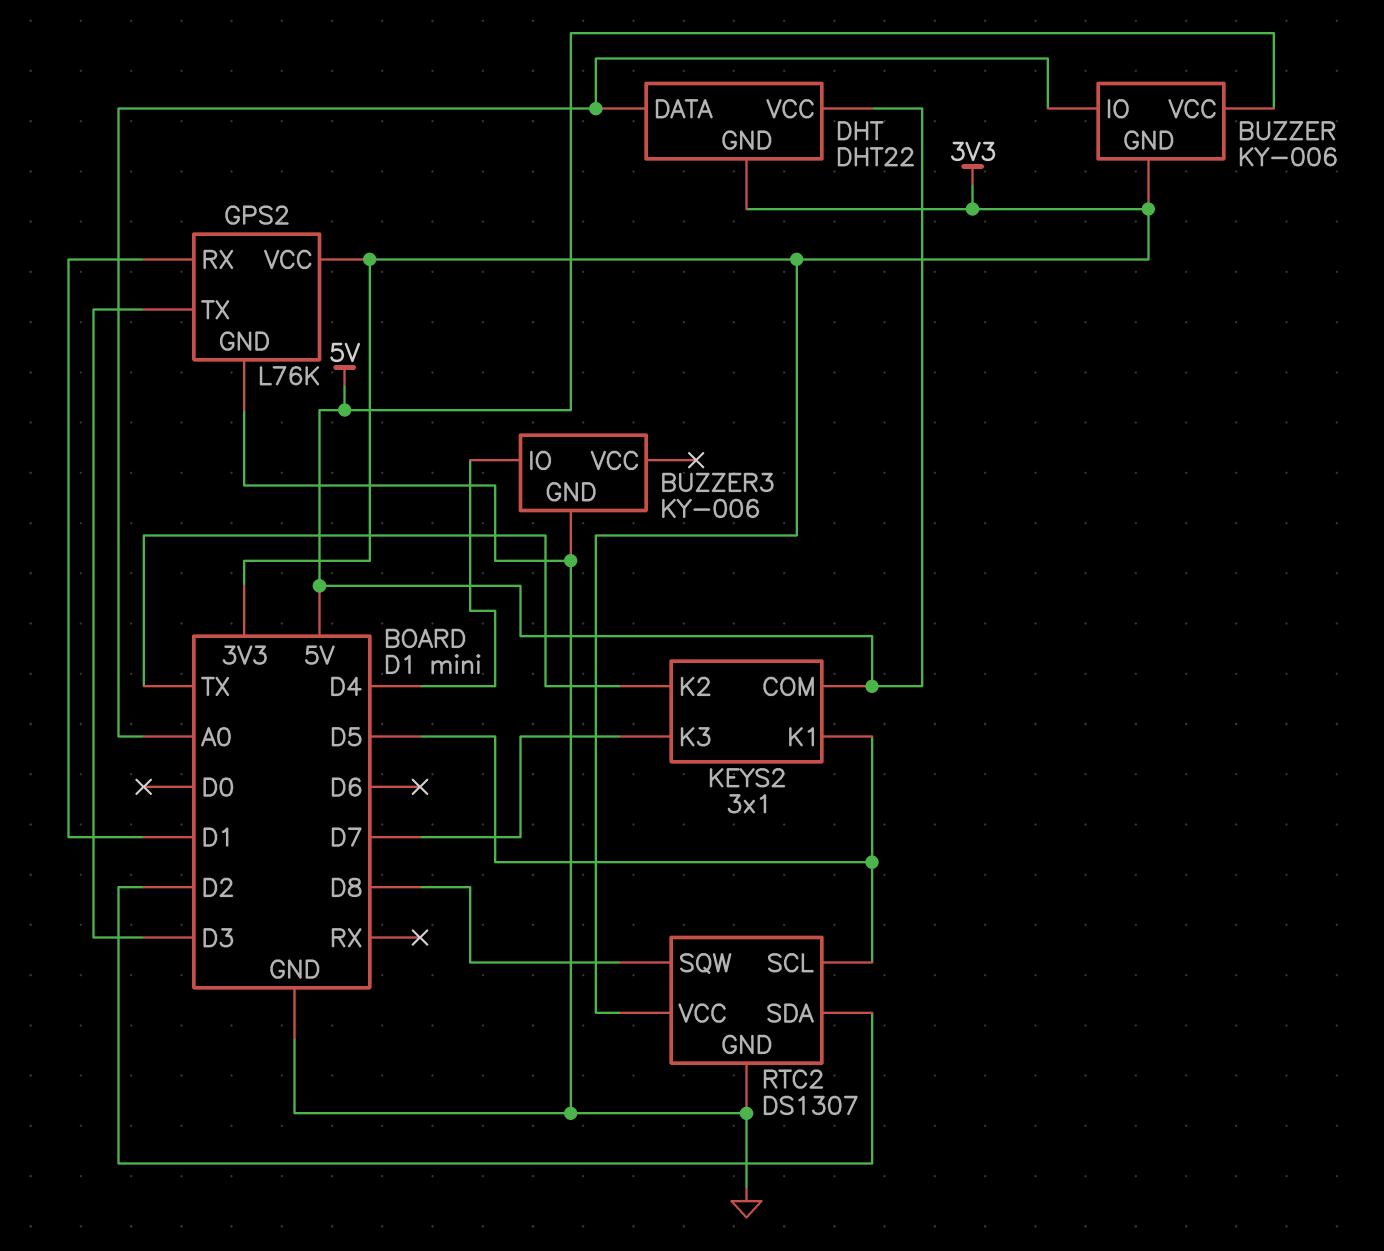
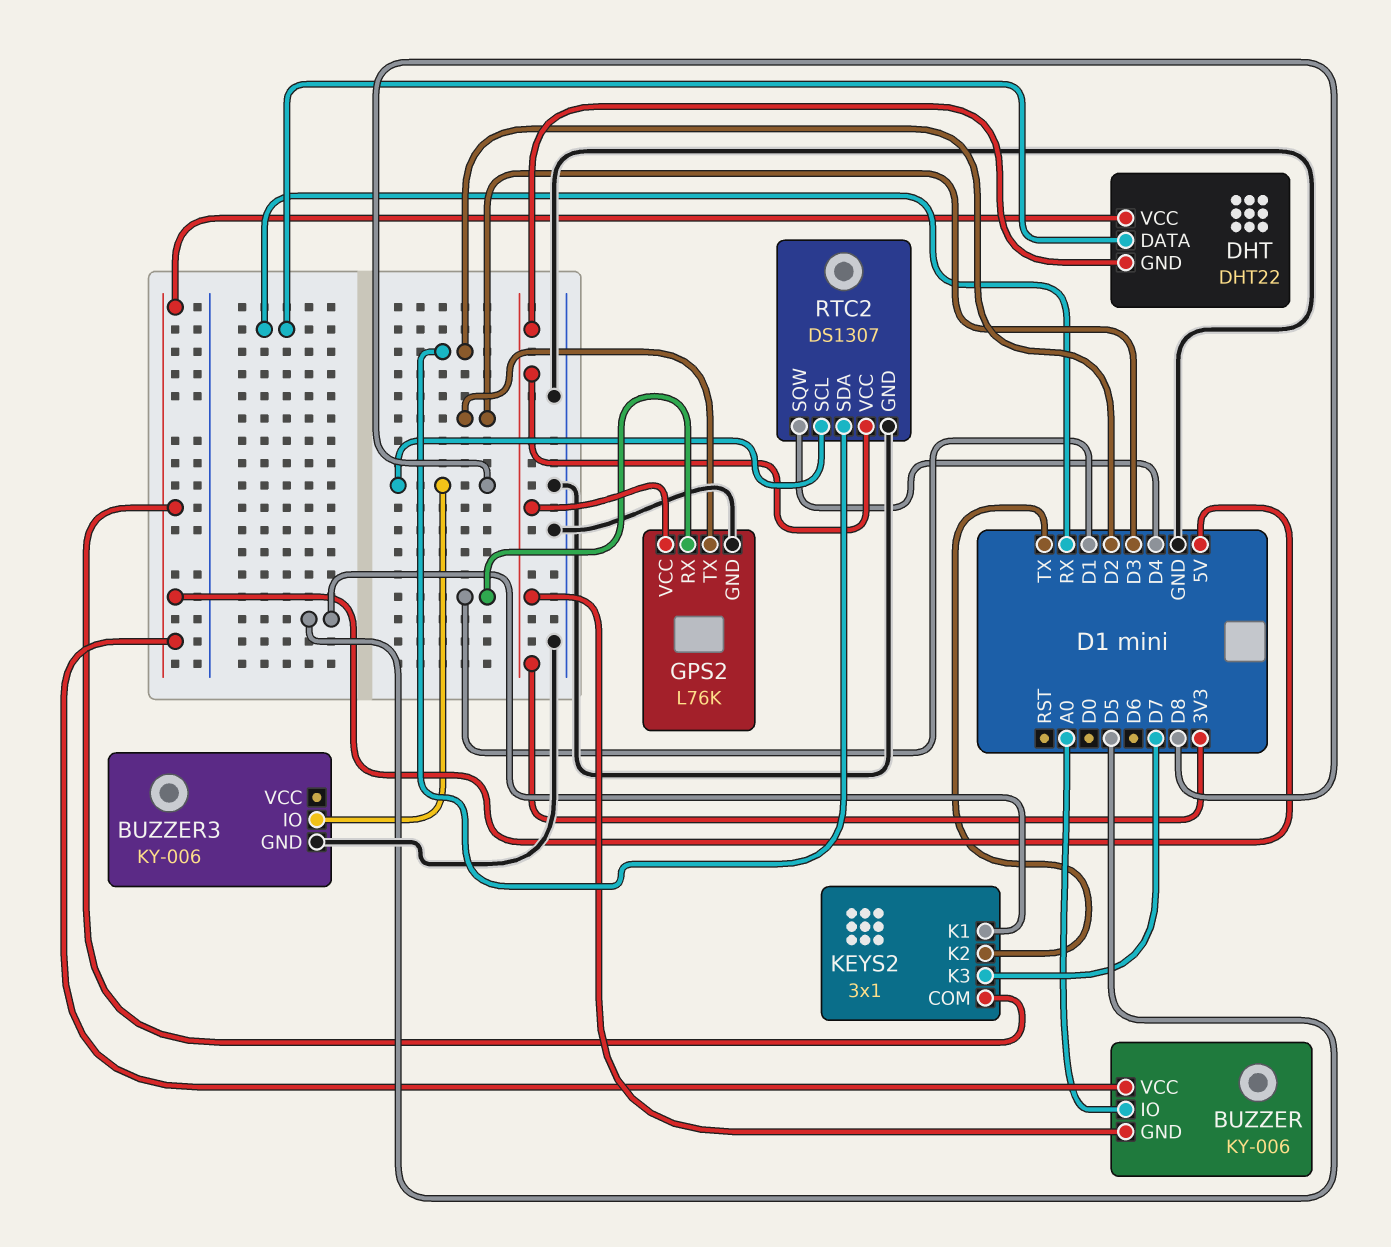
BUZZER3 pin IO: D4 -> D8
DHT pin DATA: A0 -> RX
RTC2 pin SCL: D5 -> D8
RTC2 pin SQW: D8 -> D4

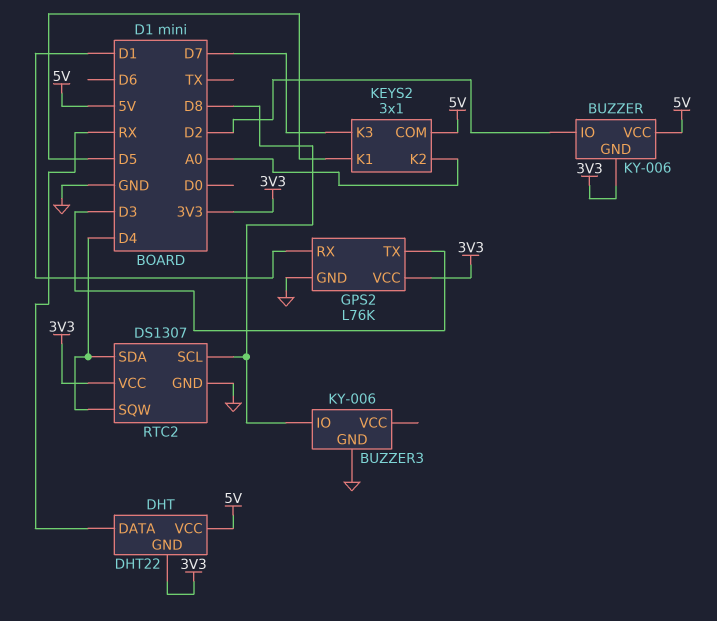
BUZZER pin IO: A0 -> D2
KEYS2 pin K2: TX -> A0
RTC2 pin SDA: D2 -> D4

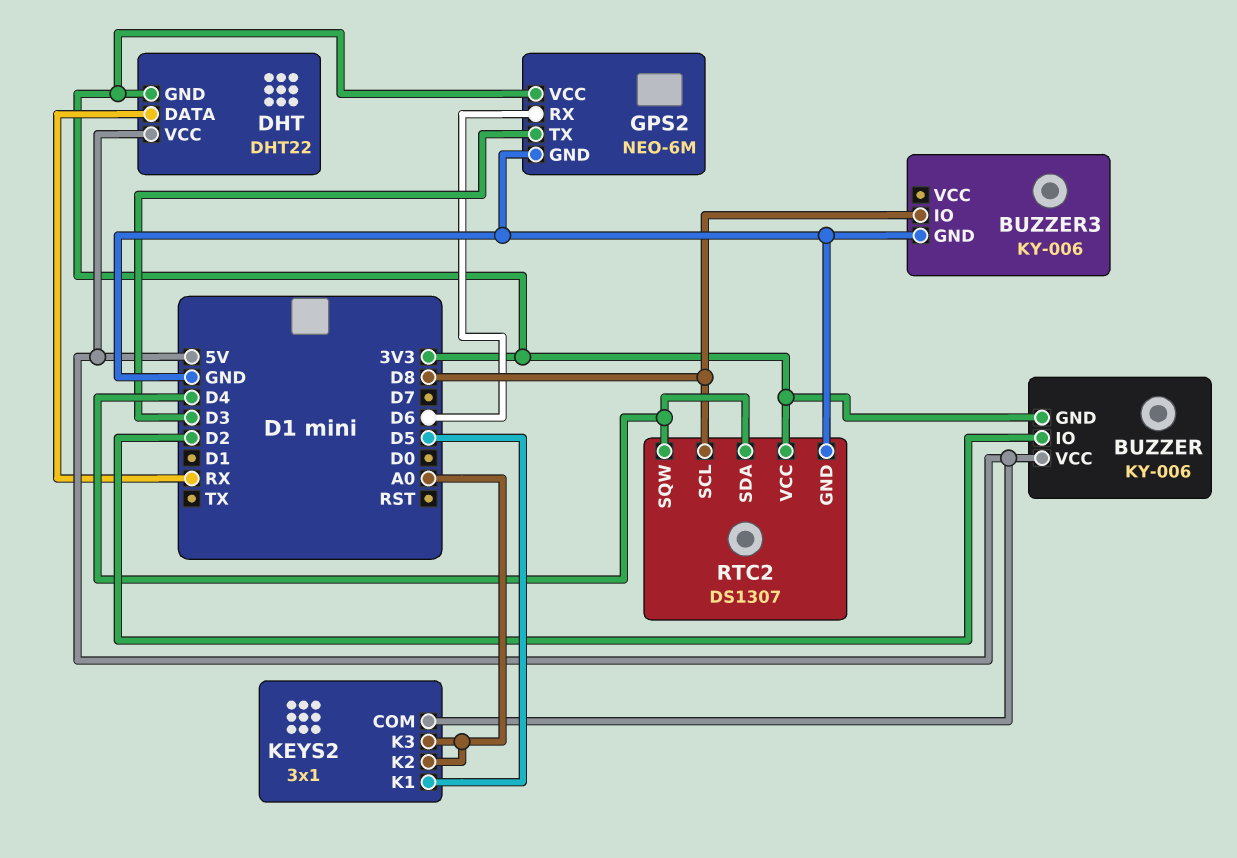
GPS2: L76K -> NEO-6M
GPS2 pin RX: D1 -> D6
KEYS2 pin K3: D7 -> A0

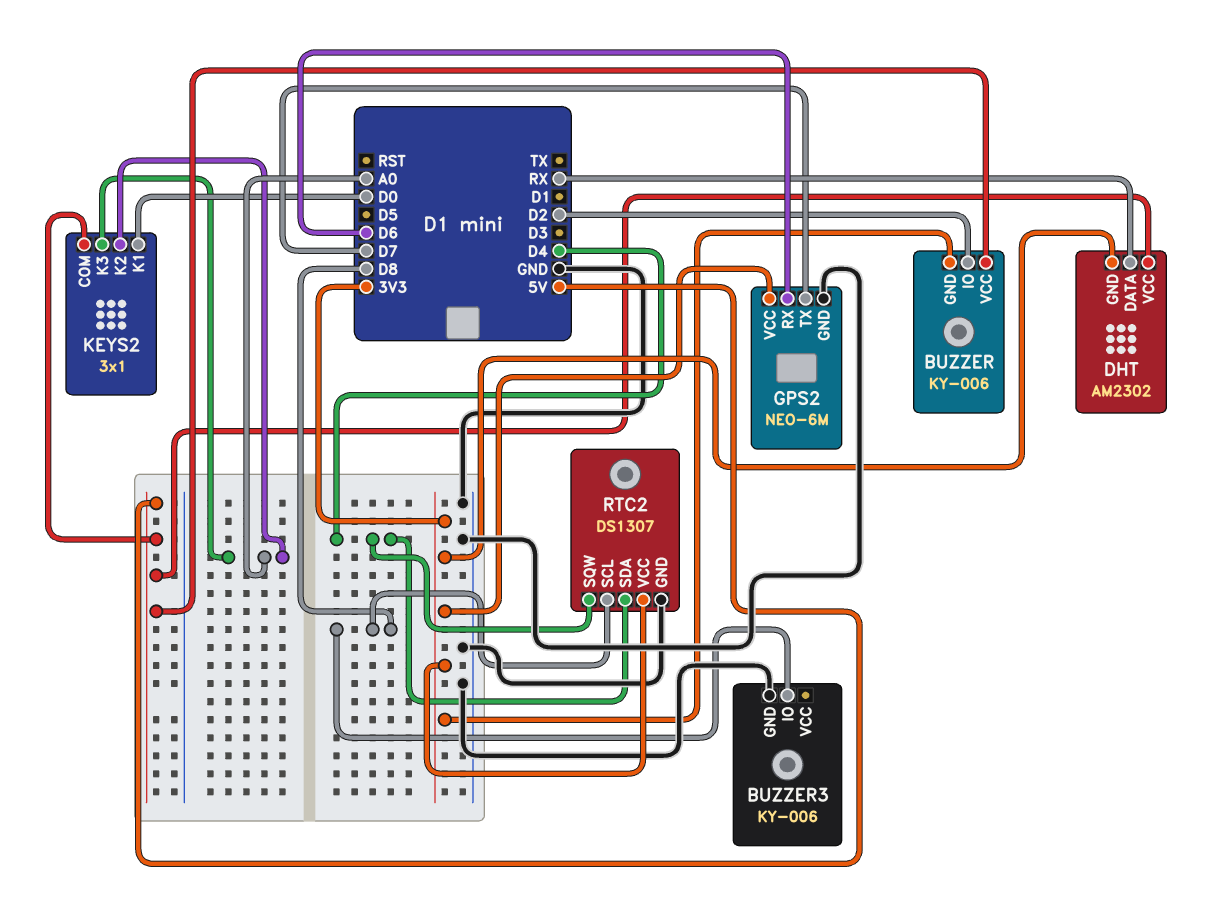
DHT: DHT22 -> AM2302
GPS2 pin TX: D3 -> D7
KEYS2 pin K1: D5 -> D0

